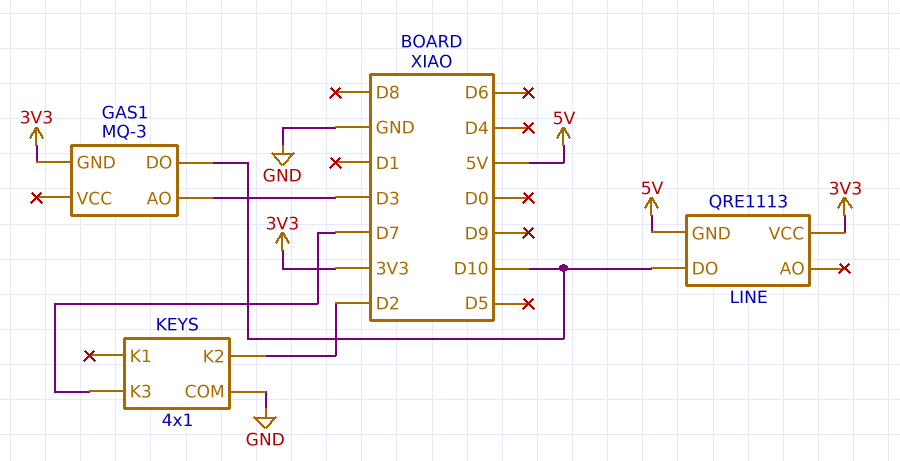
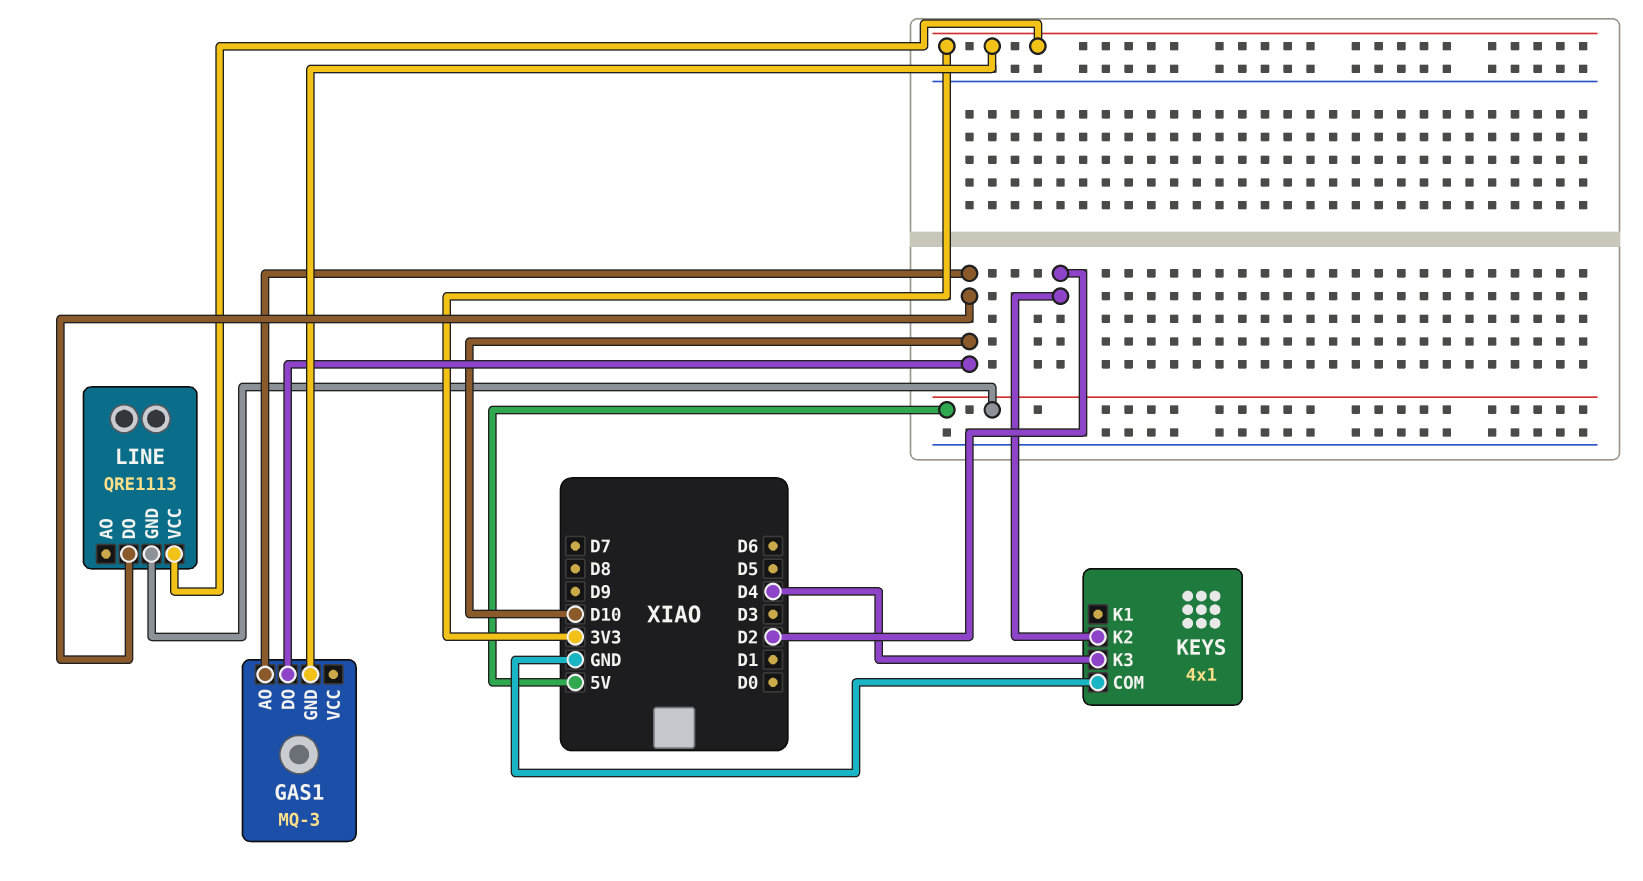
GAS1 pin AO: D3 -> D10
KEYS pin K3: D7 -> D4

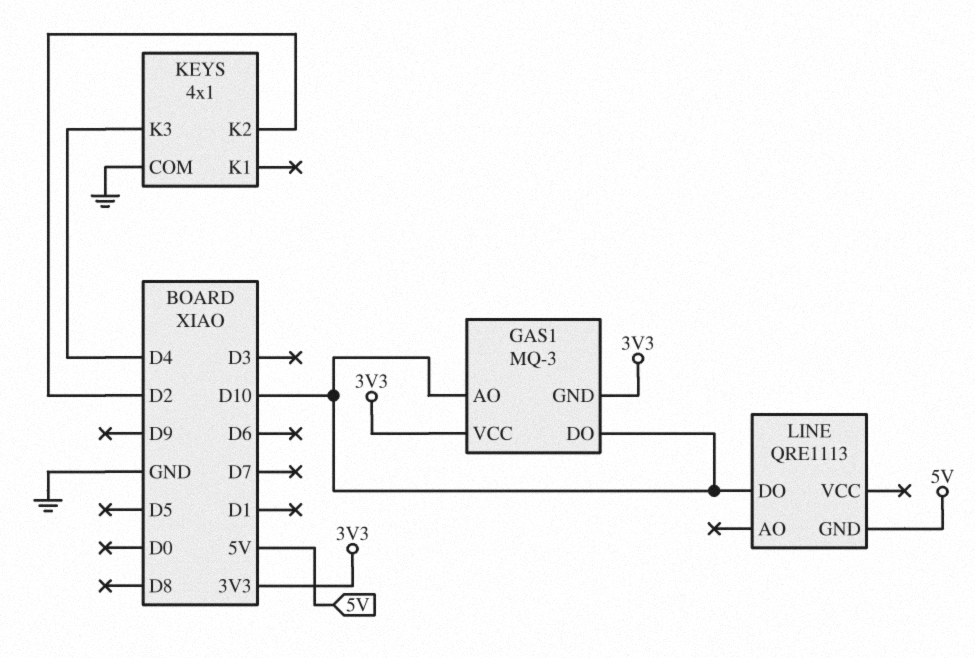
GAS1 pin VCC: none -> 3V3
LINE pin VCC: 3V3 -> none

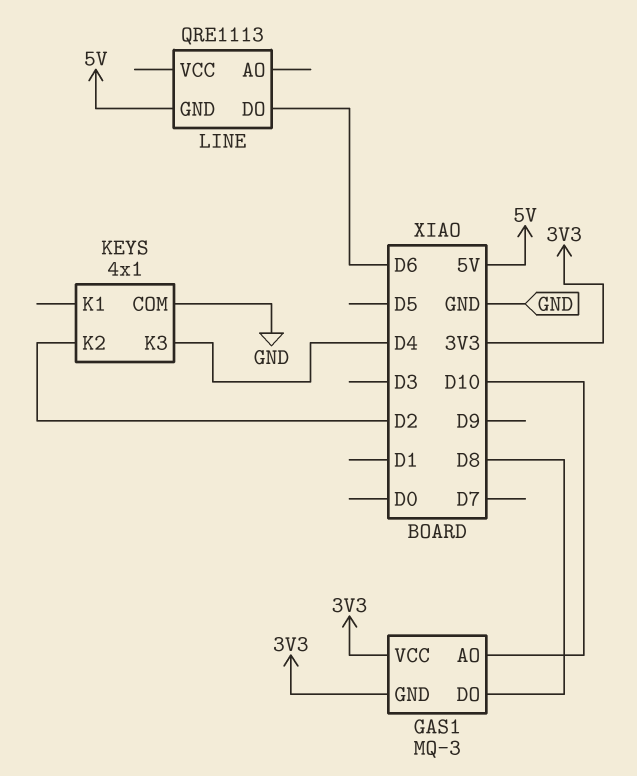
GAS1 pin DO: D10 -> D8
LINE pin DO: D10 -> D6

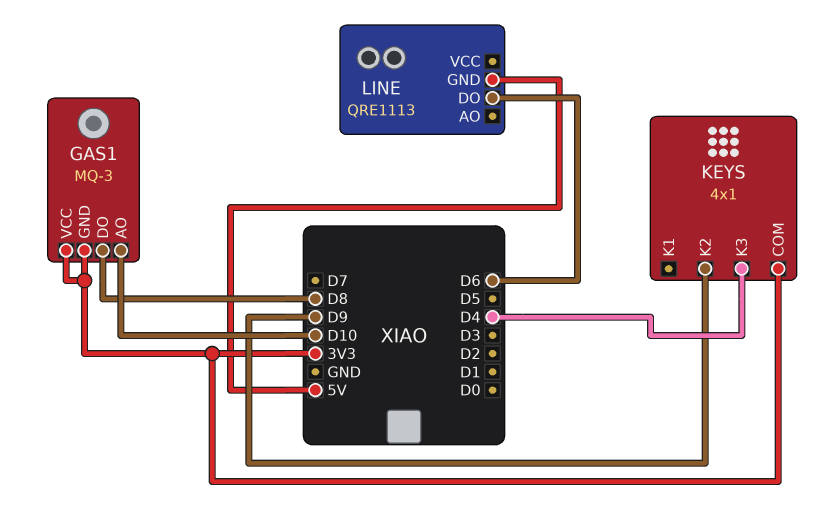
KEYS pin COM: GND -> 3V3
KEYS pin K2: D2 -> D9

